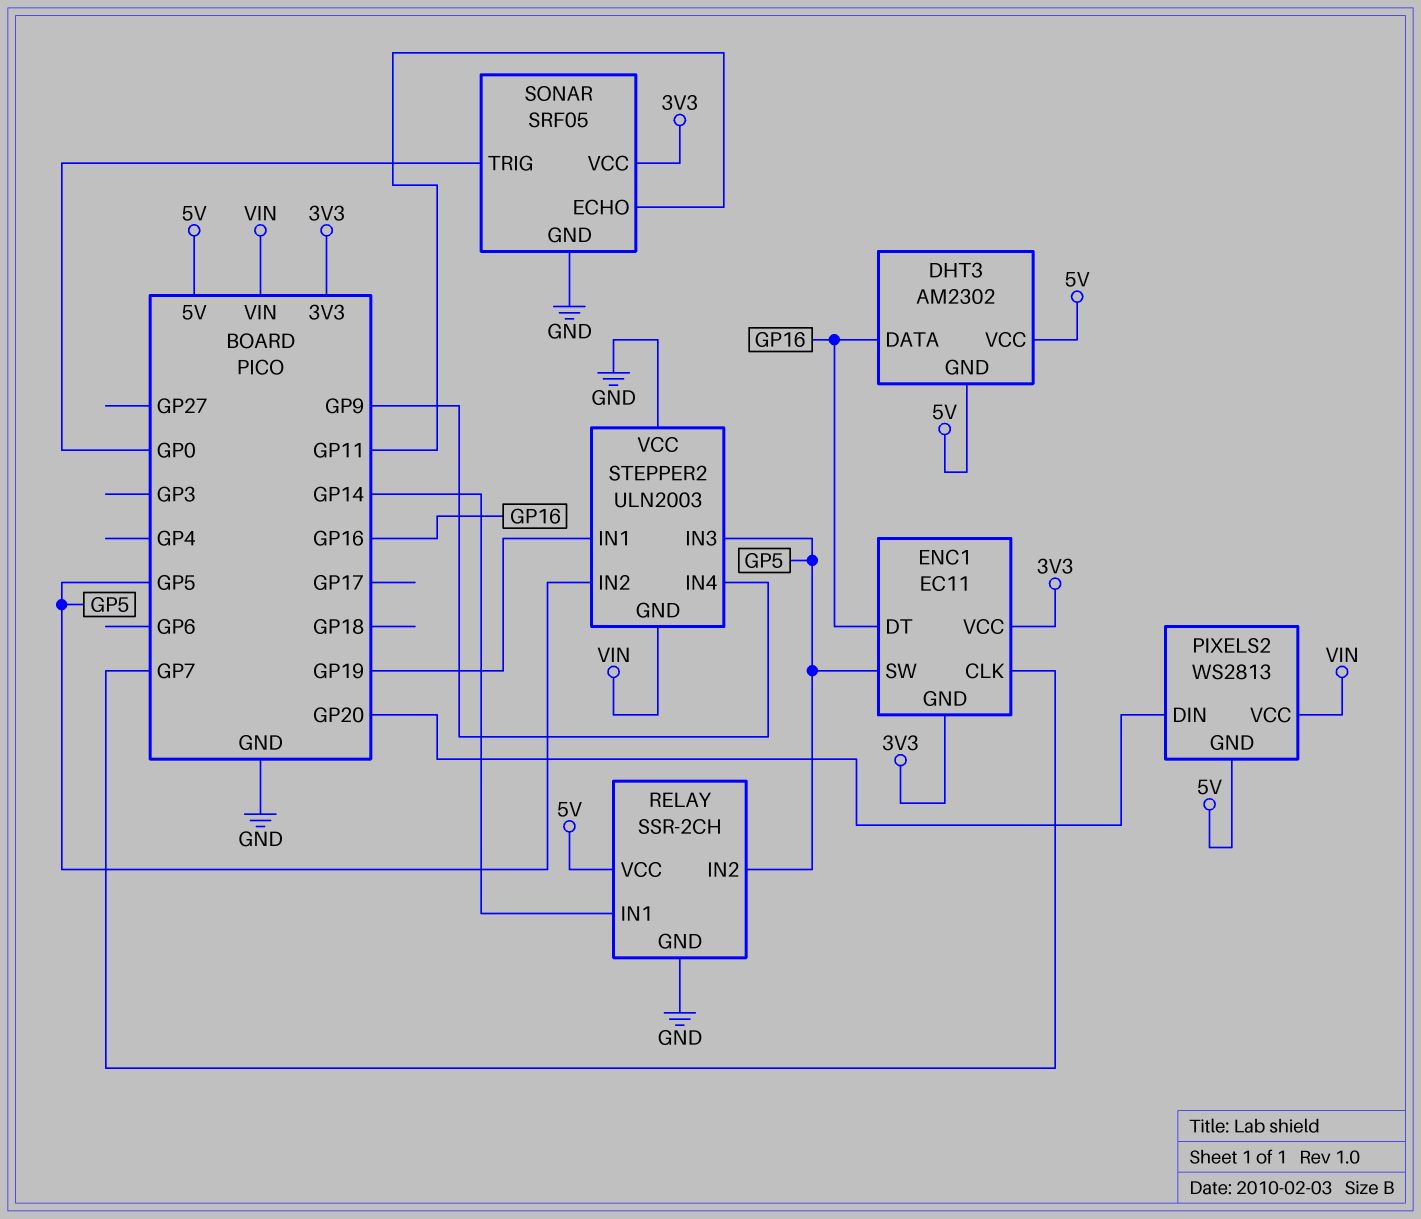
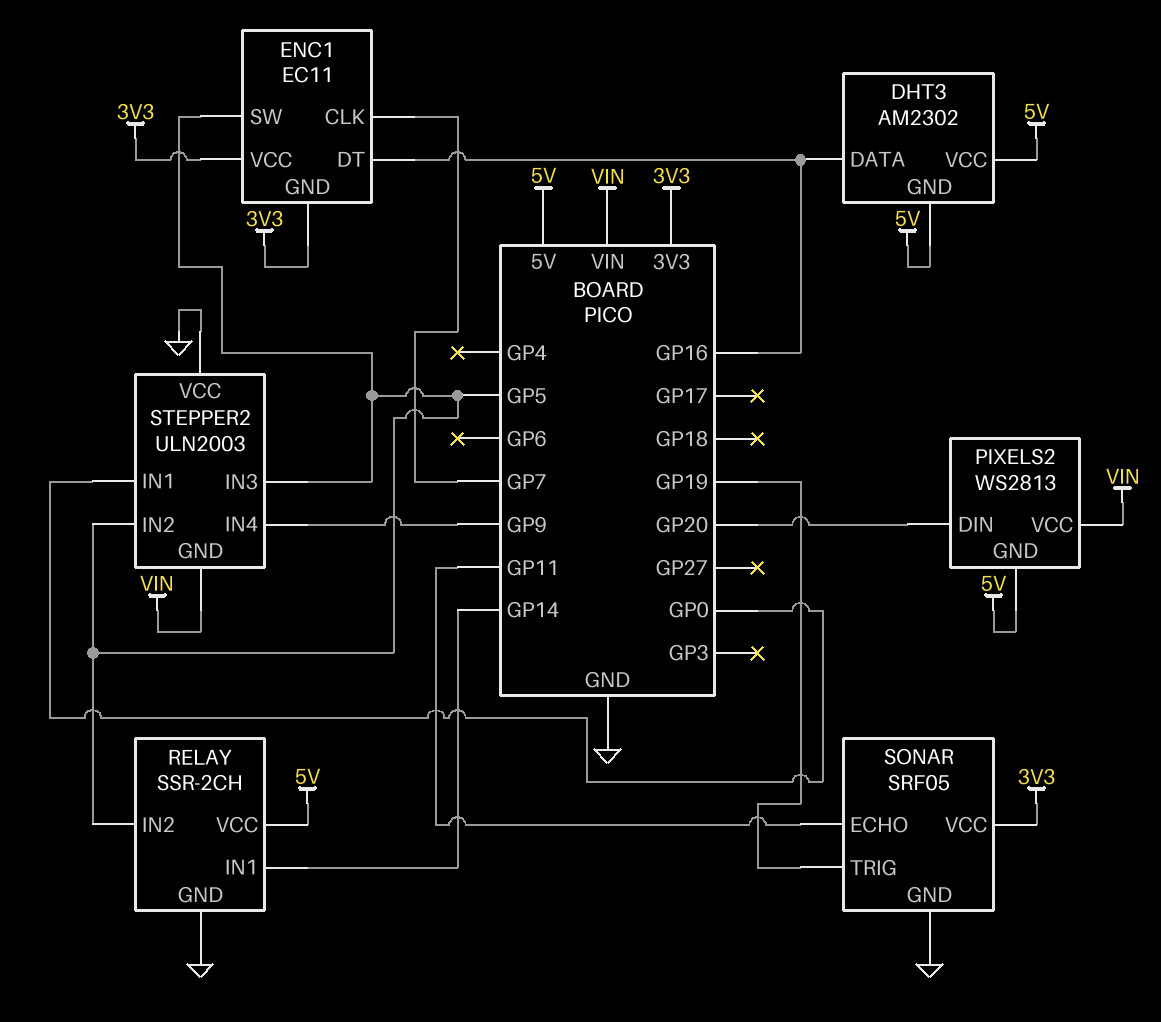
SONAR pin TRIG: GP0 -> GP19
STEPPER2 pin IN1: GP19 -> GP0

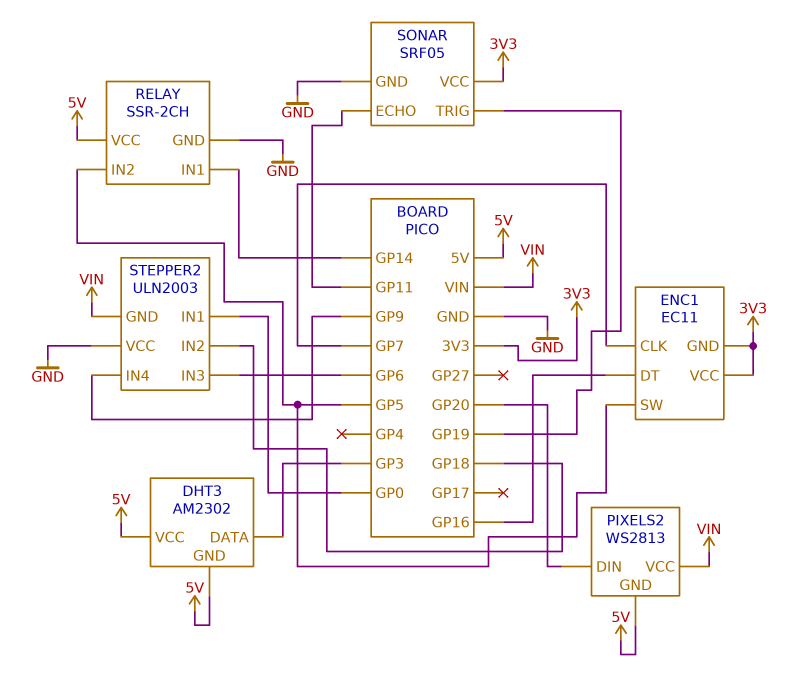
DHT3 pin DATA: GP16 -> GP3
STEPPER2 pin IN2: GP5 -> GP18
STEPPER2 pin IN3: GP5 -> GP6

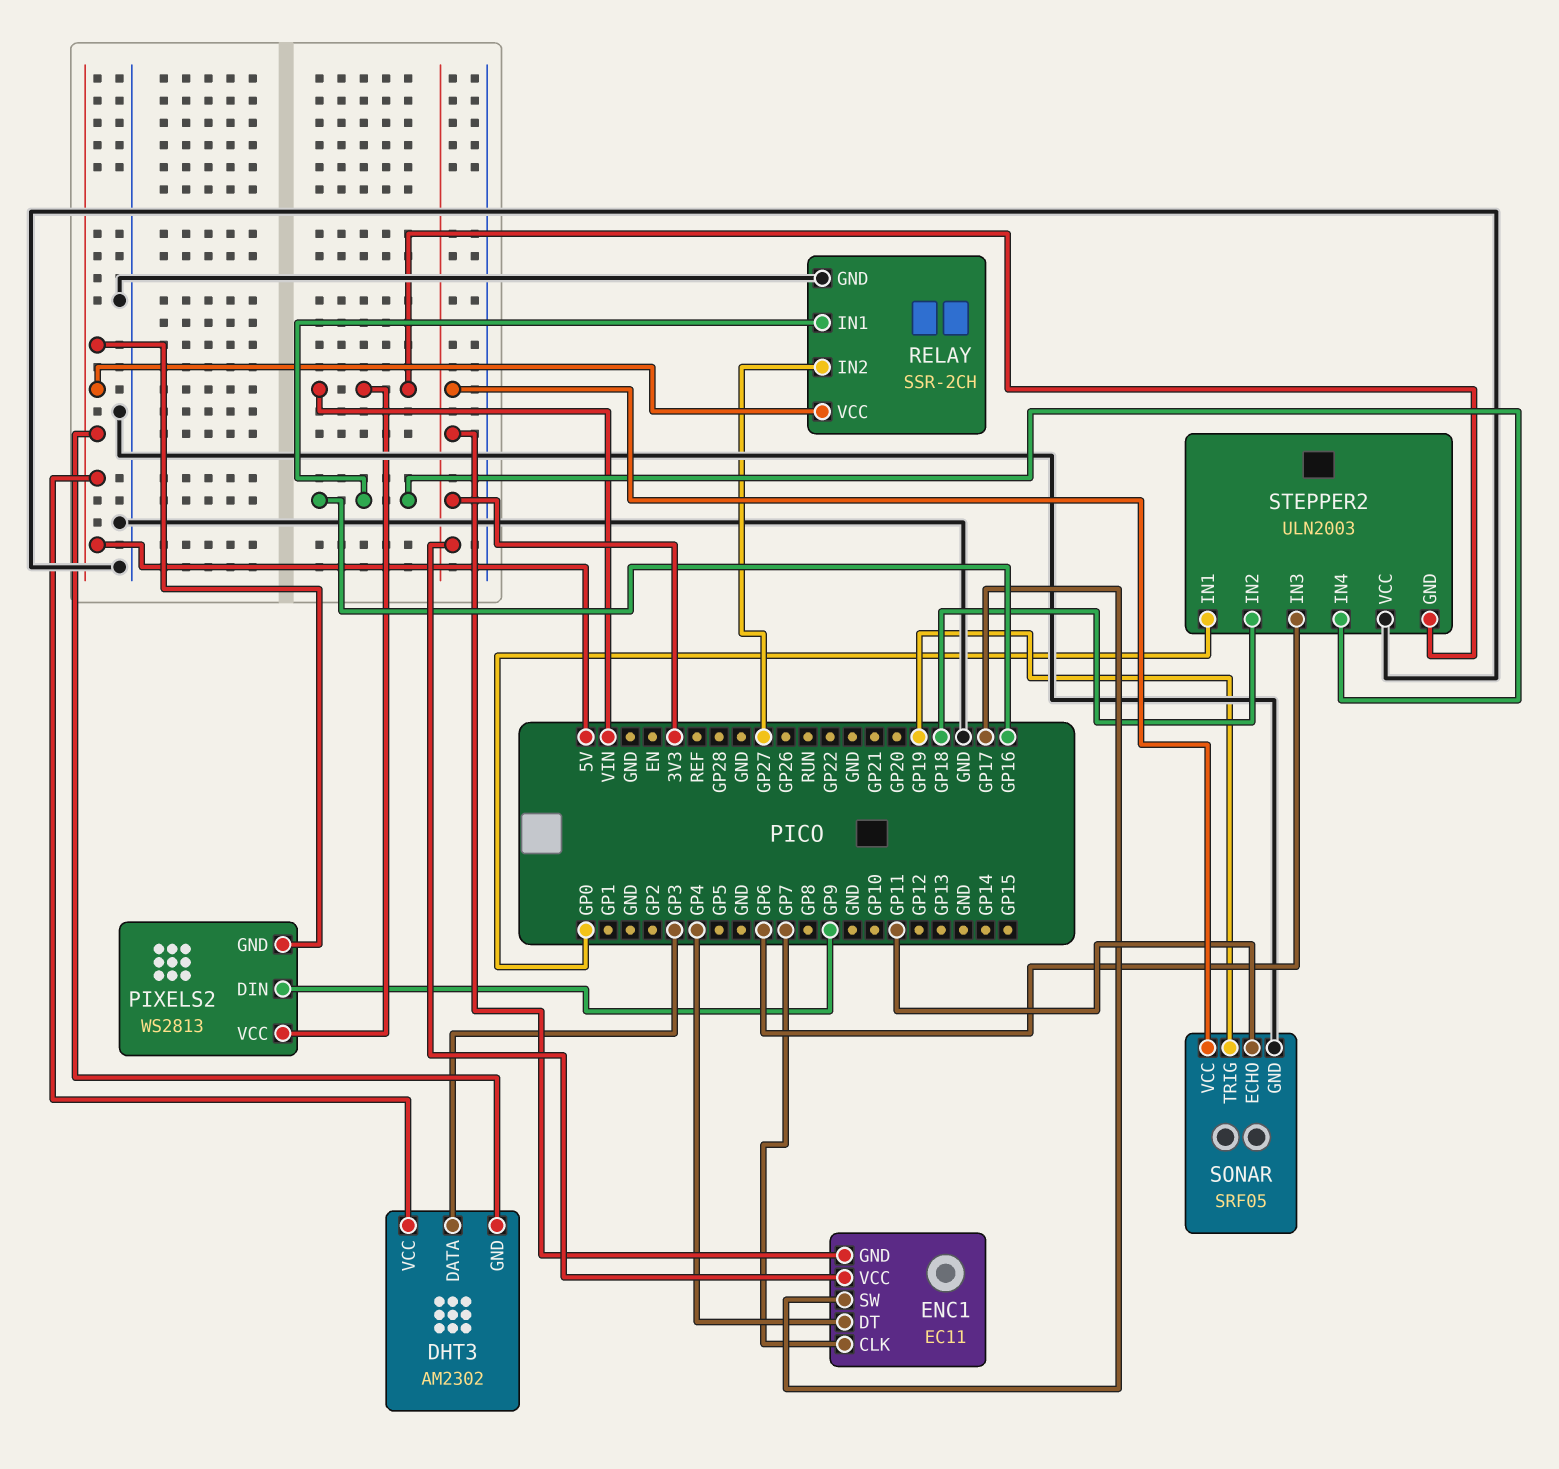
ENC1 pin DT: GP16 -> GP4
ENC1 pin SW: GP5 -> GP17
PIXELS2 pin DIN: GP20 -> GP9
RELAY pin IN1: GP14 -> GP16
RELAY pin IN2: GP5 -> GP27
STEPPER2 pin IN4: GP9 -> GP16

